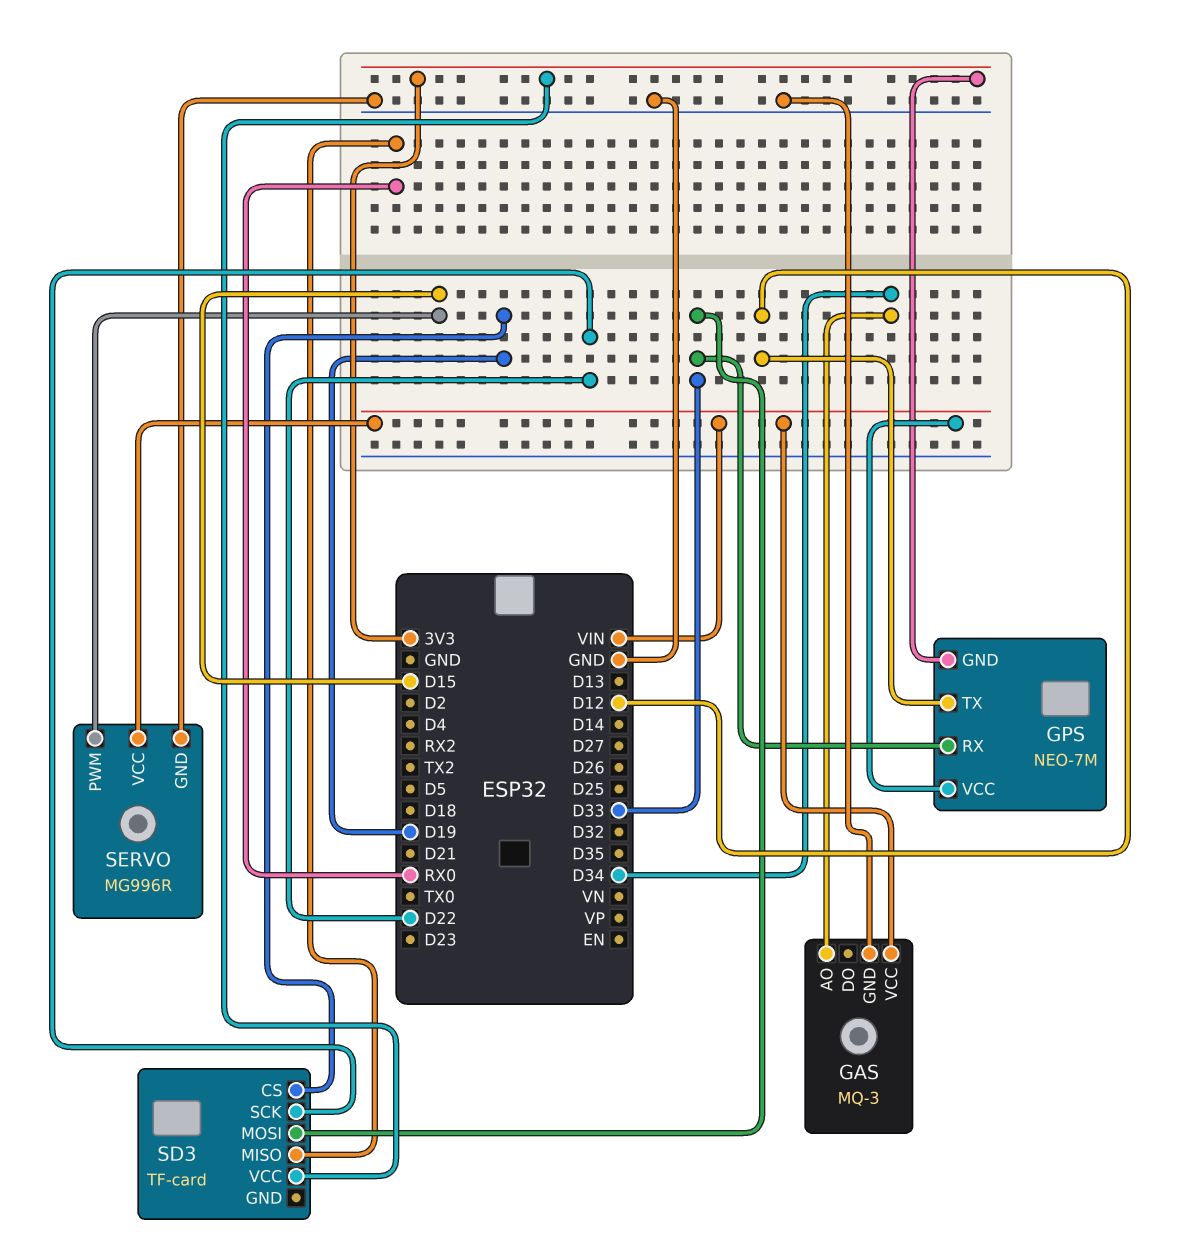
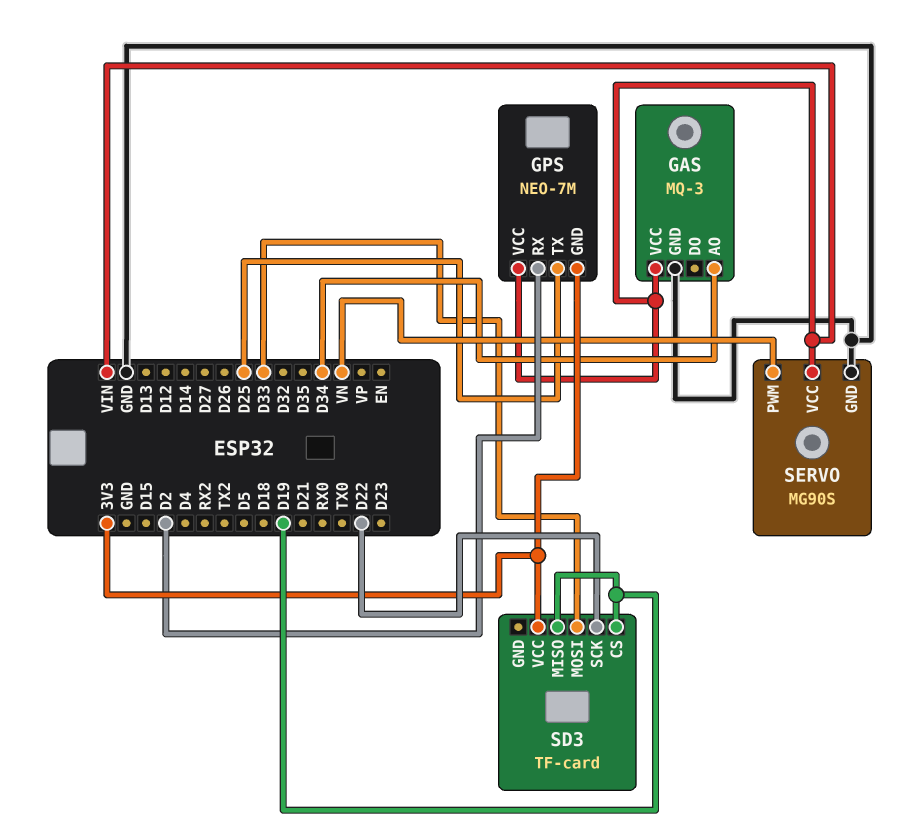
GPS pin RX: D33 -> D2
GPS pin TX: D12 -> D25
SD3 pin MISO: RX0 -> D19
SERVO: MG996R -> MG90S
SERVO pin PWM: D15 -> VN

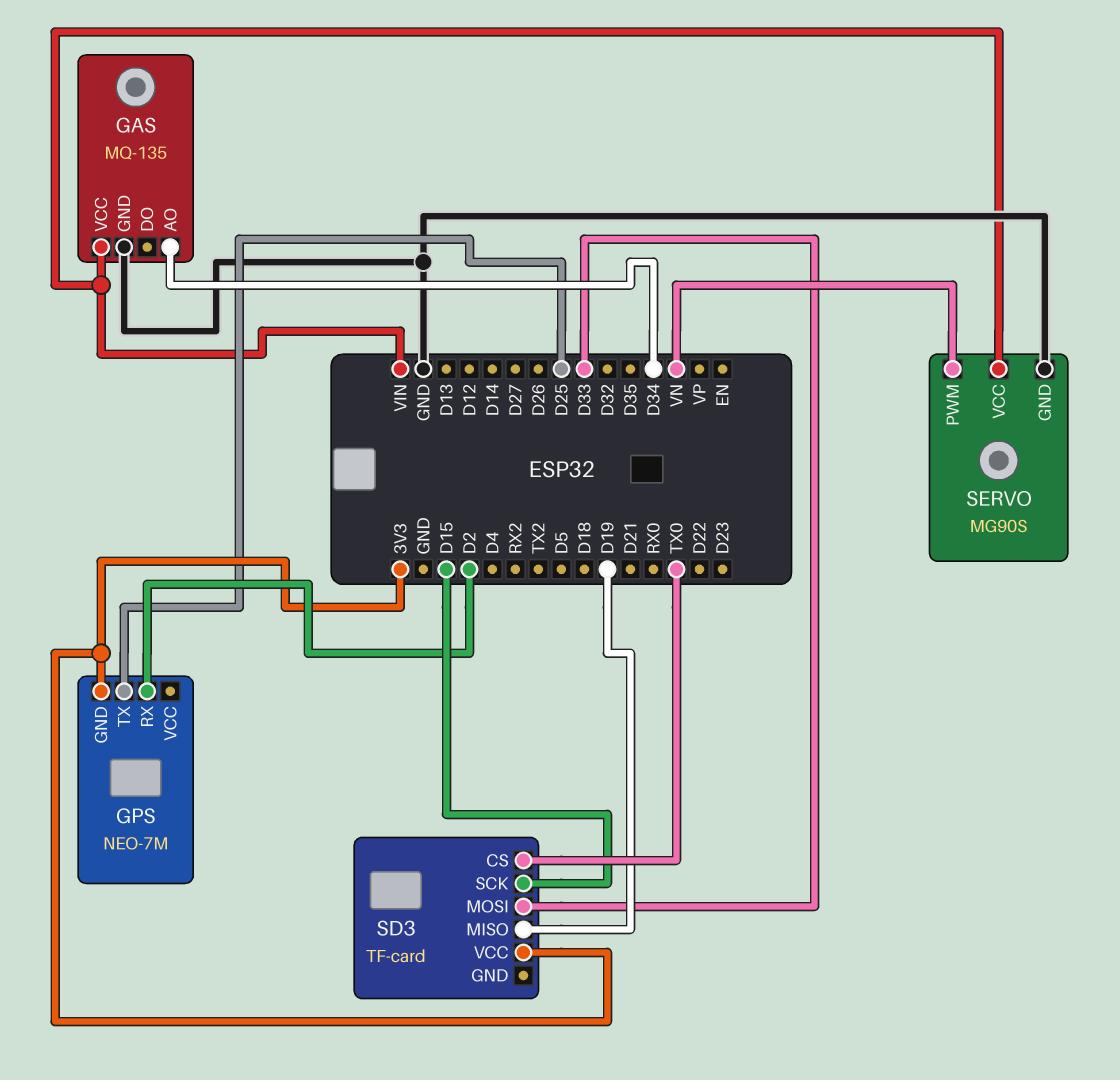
GAS: MQ-3 -> MQ-135
GPS pin VCC: VIN -> none
SD3 pin CS: D19 -> TX0
SD3 pin SCK: D22 -> D15

